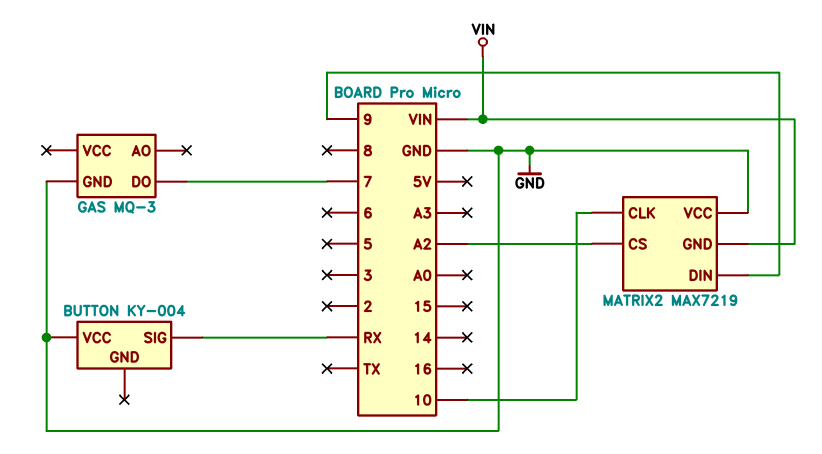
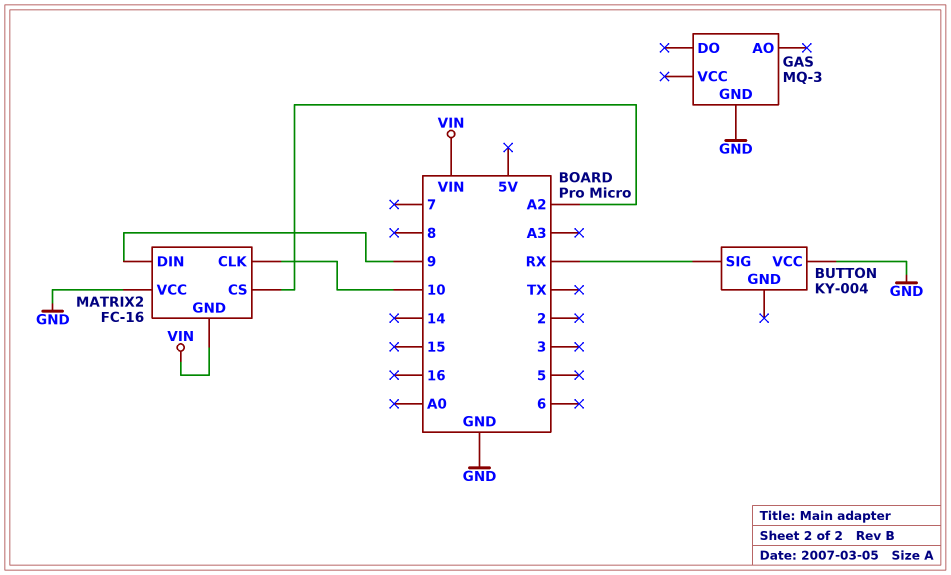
GAS pin DO: 7 -> none
MATRIX2: MAX7219 -> FC-16

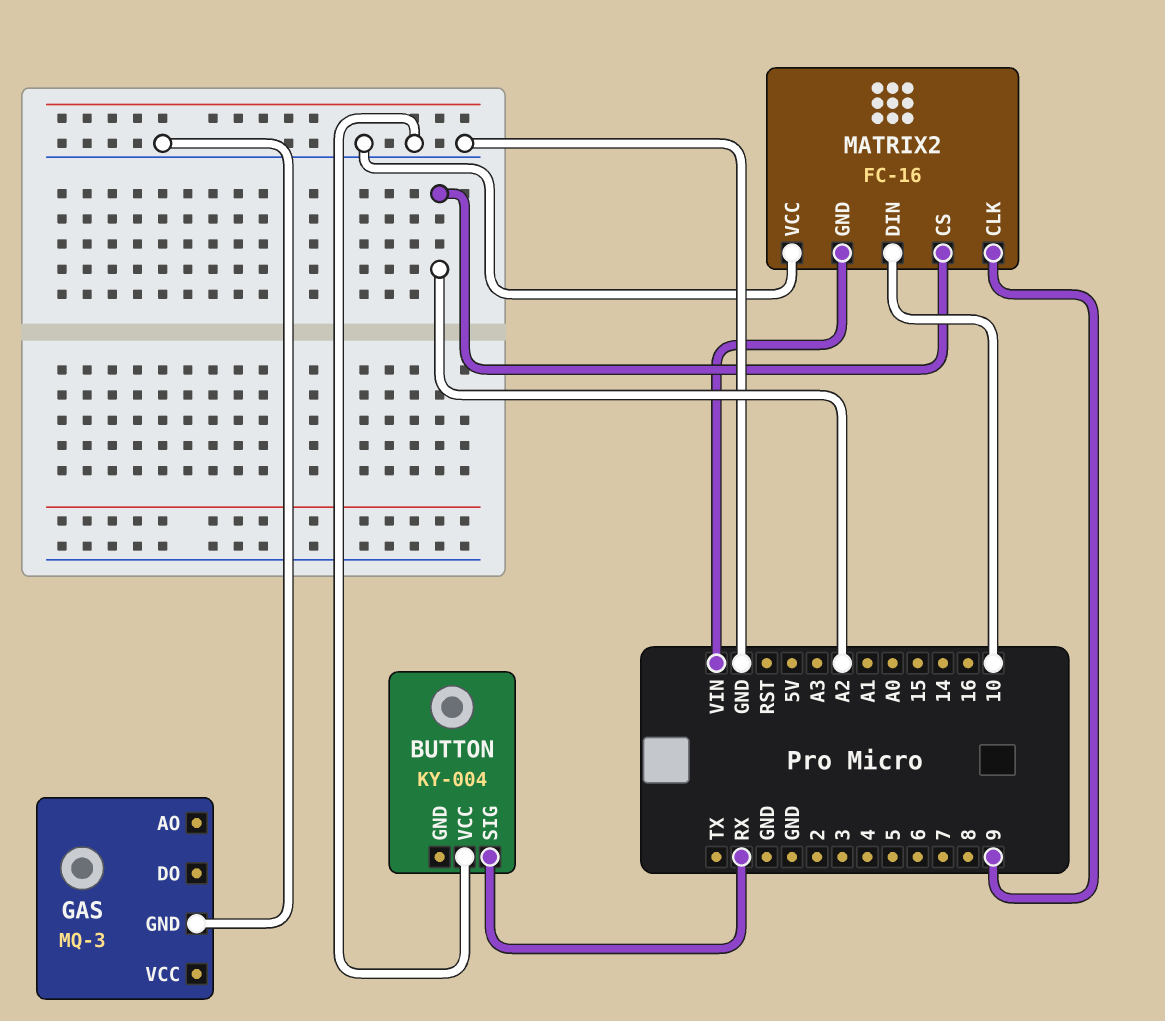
MATRIX2 pin CLK: 10 -> 9
MATRIX2 pin DIN: 9 -> 10

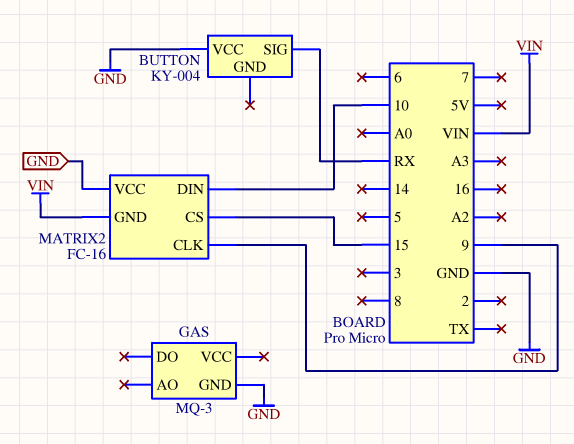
MATRIX2 pin CS: A2 -> 15

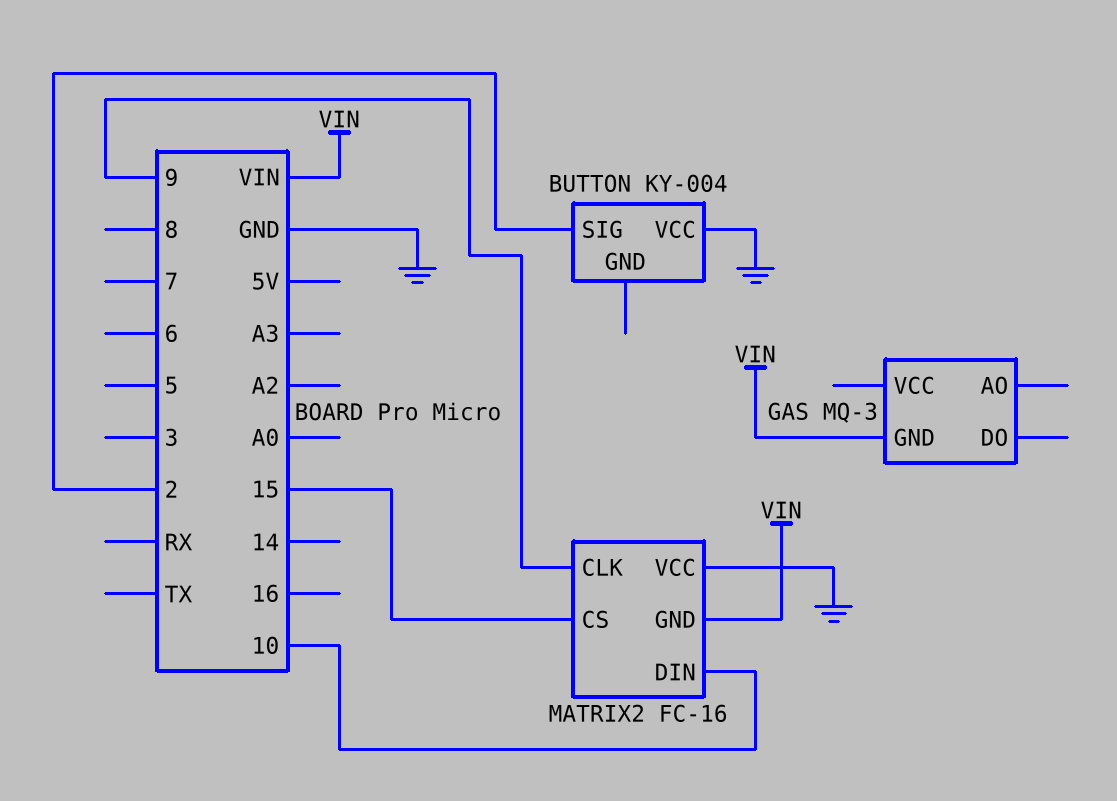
BUTTON pin SIG: RX -> 2
GAS pin GND: GND -> VIN

